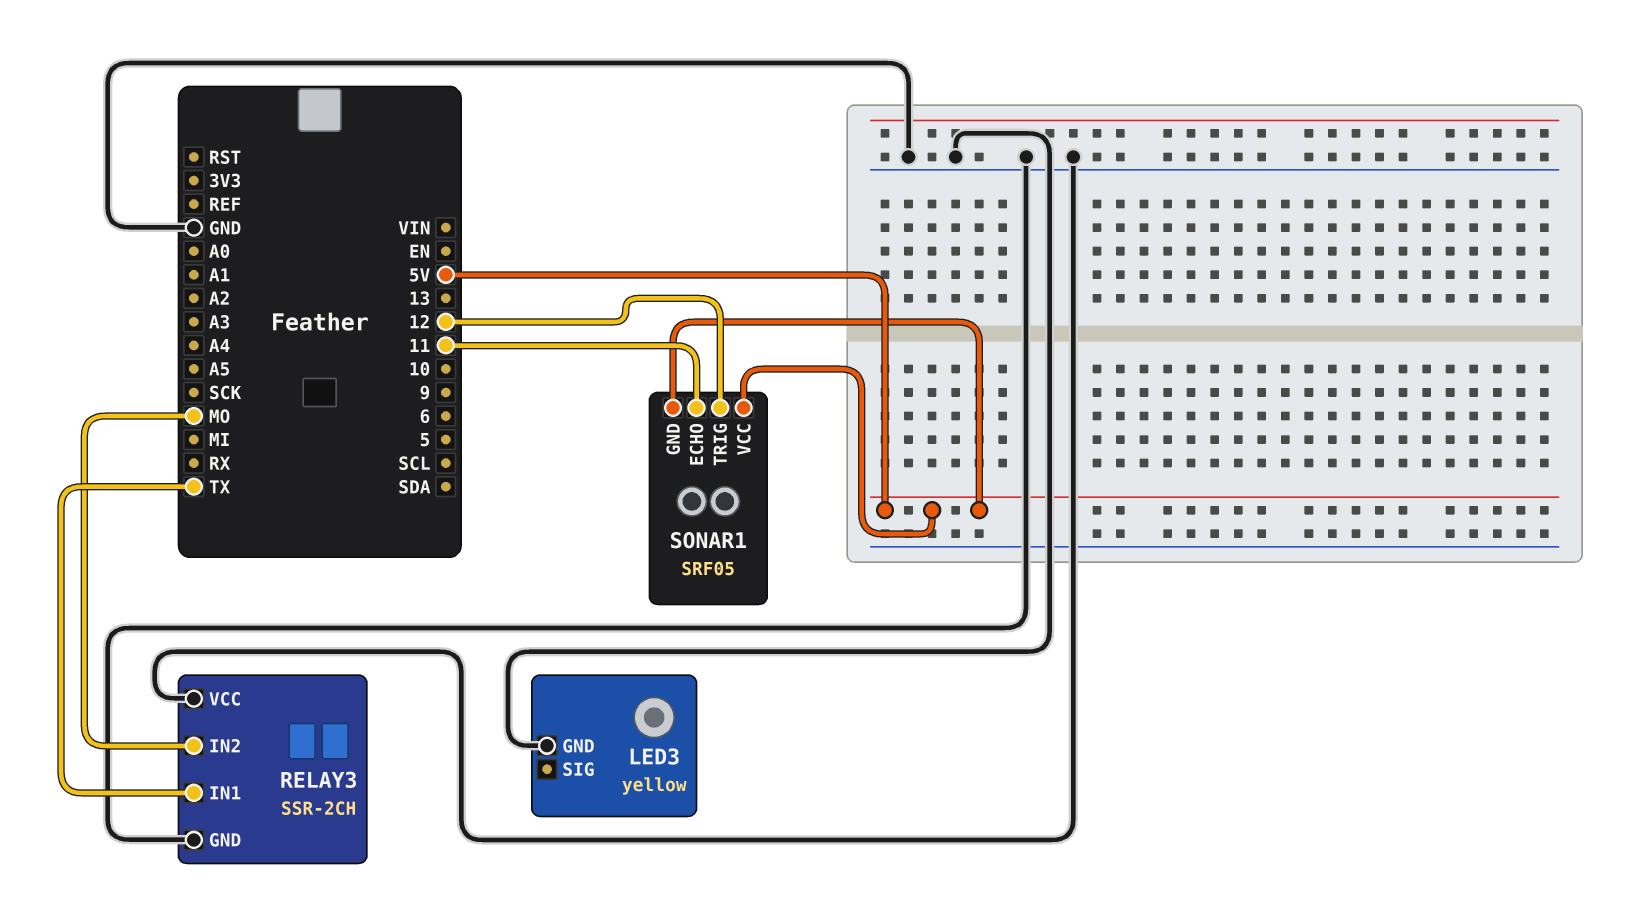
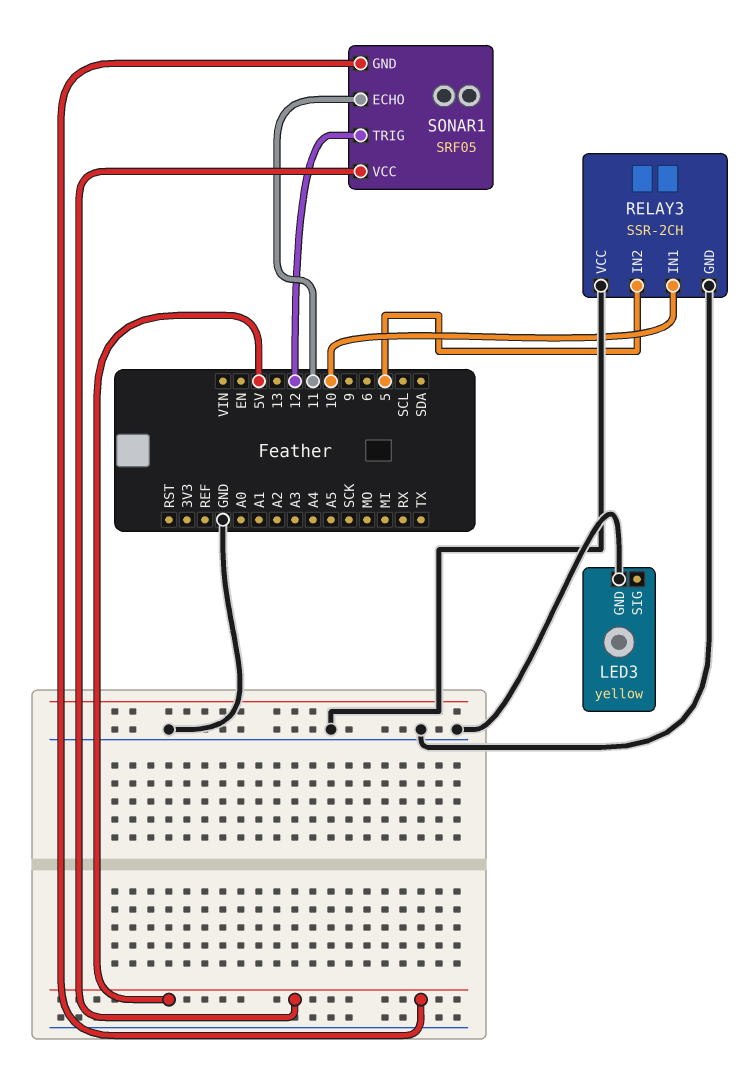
RELAY3 pin IN1: TX -> 10
RELAY3 pin IN2: MO -> 5

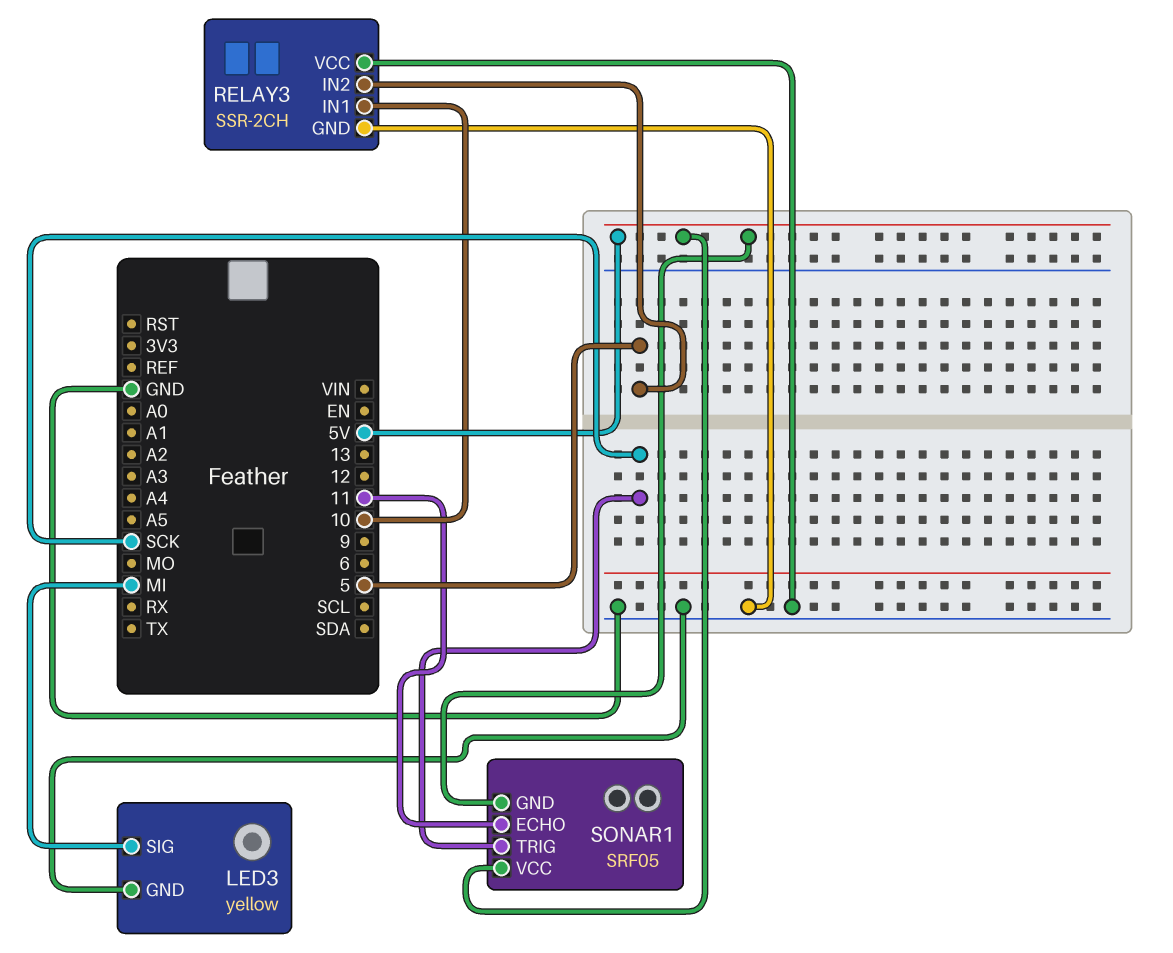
LED3 pin SIG: none -> MI
SONAR1 pin TRIG: 12 -> SCK

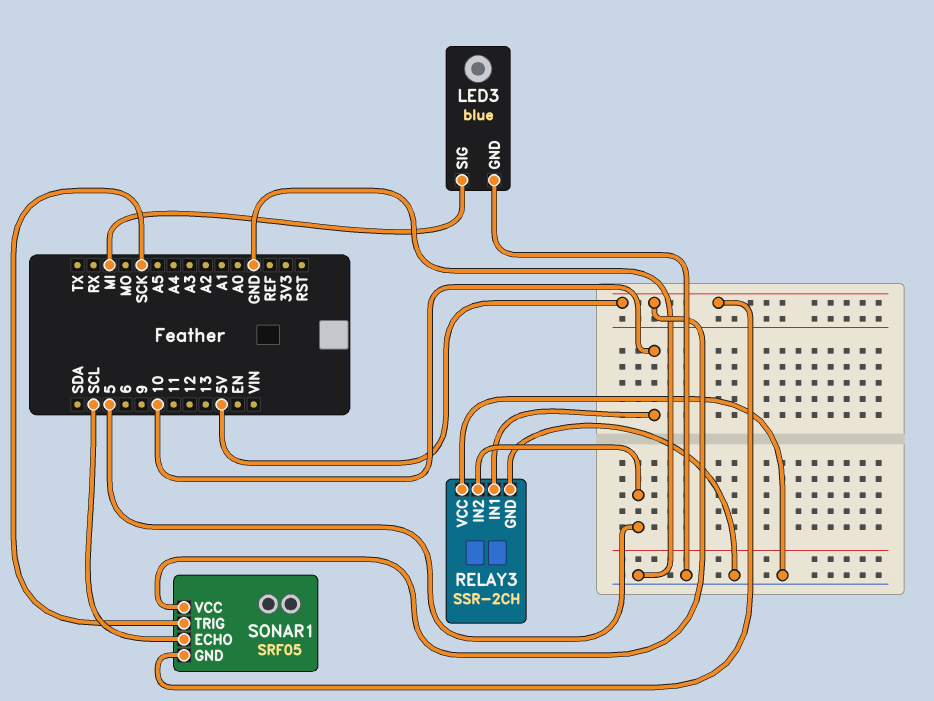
LED3: yellow -> blue
SONAR1 pin ECHO: 11 -> SCL

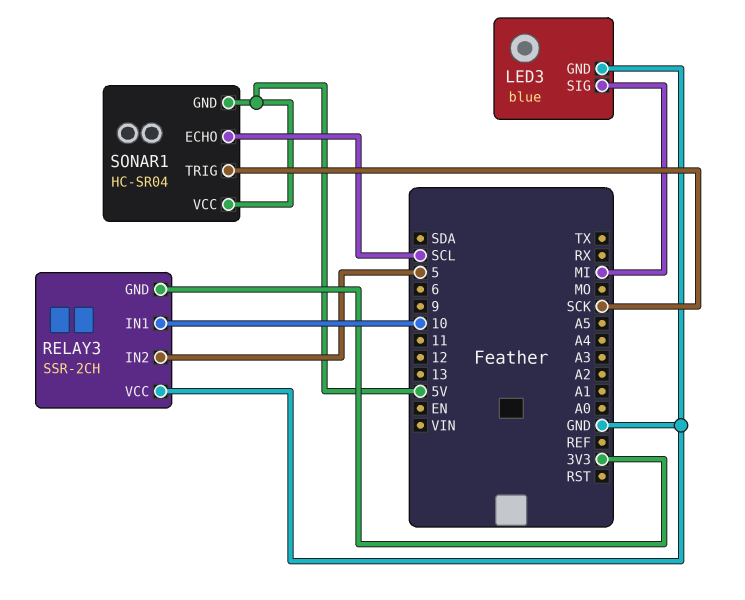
RELAY3 pin GND: GND -> 3V3
SONAR1: SRF05 -> HC-SR04

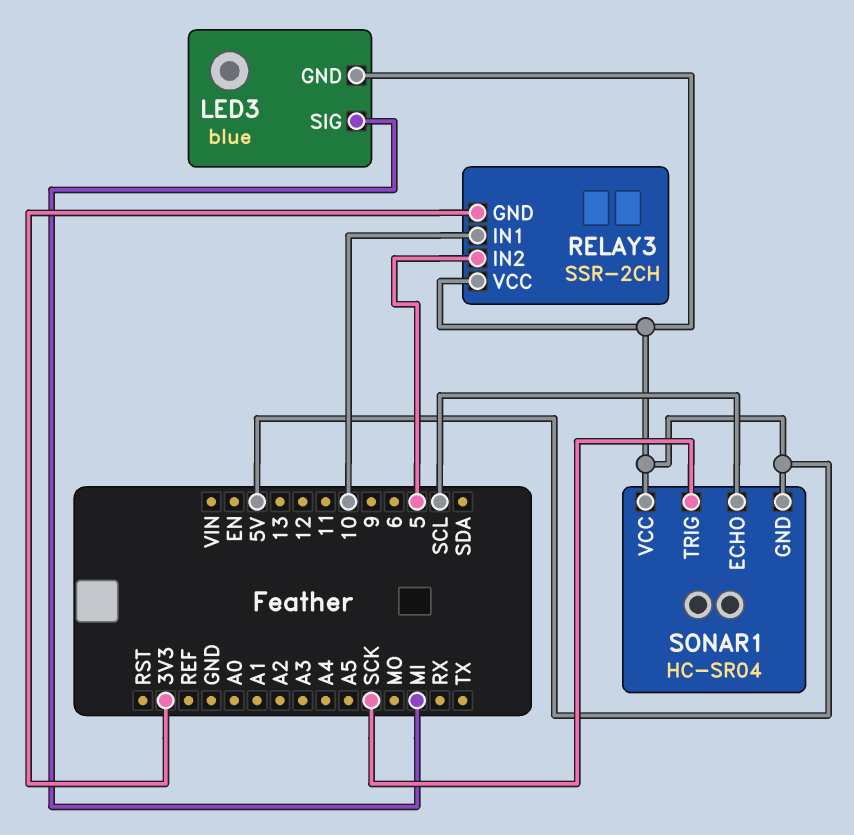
LED3 pin GND: GND -> 5V
RELAY3 pin VCC: GND -> 5V

